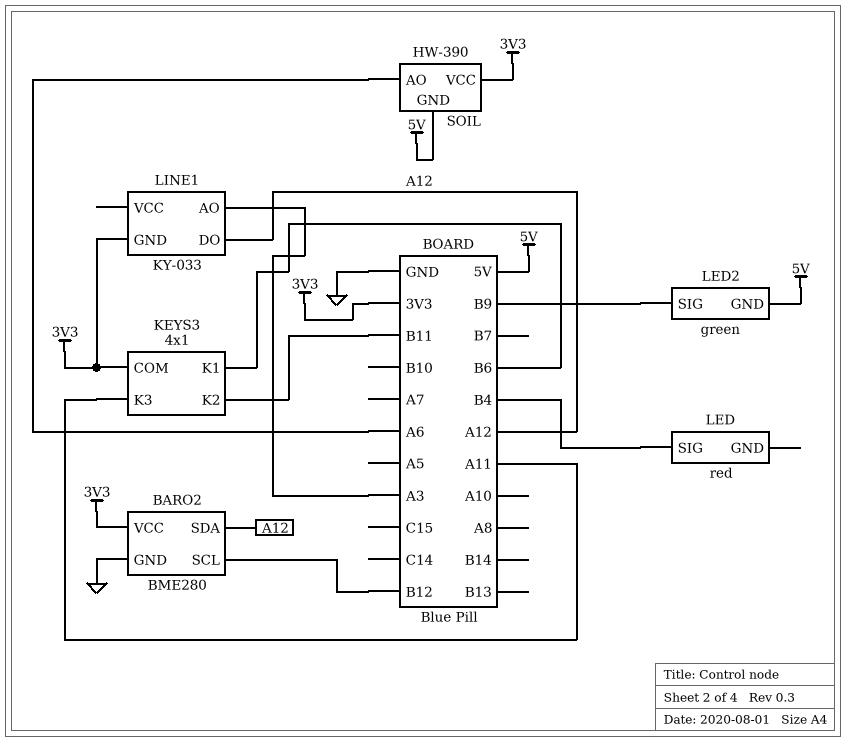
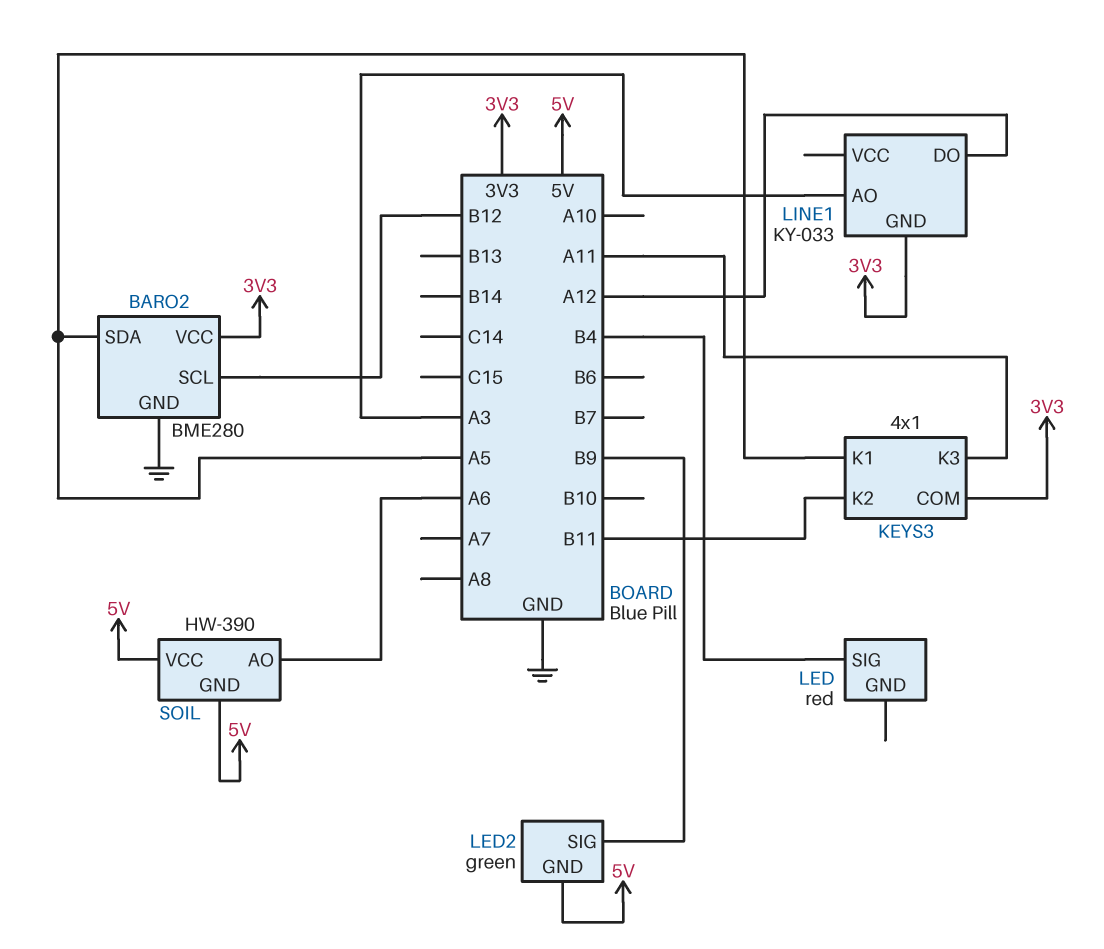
BARO2 pin SDA: A12 -> A5
KEYS3 pin K1: B6 -> A5
SOIL pin VCC: 3V3 -> 5V

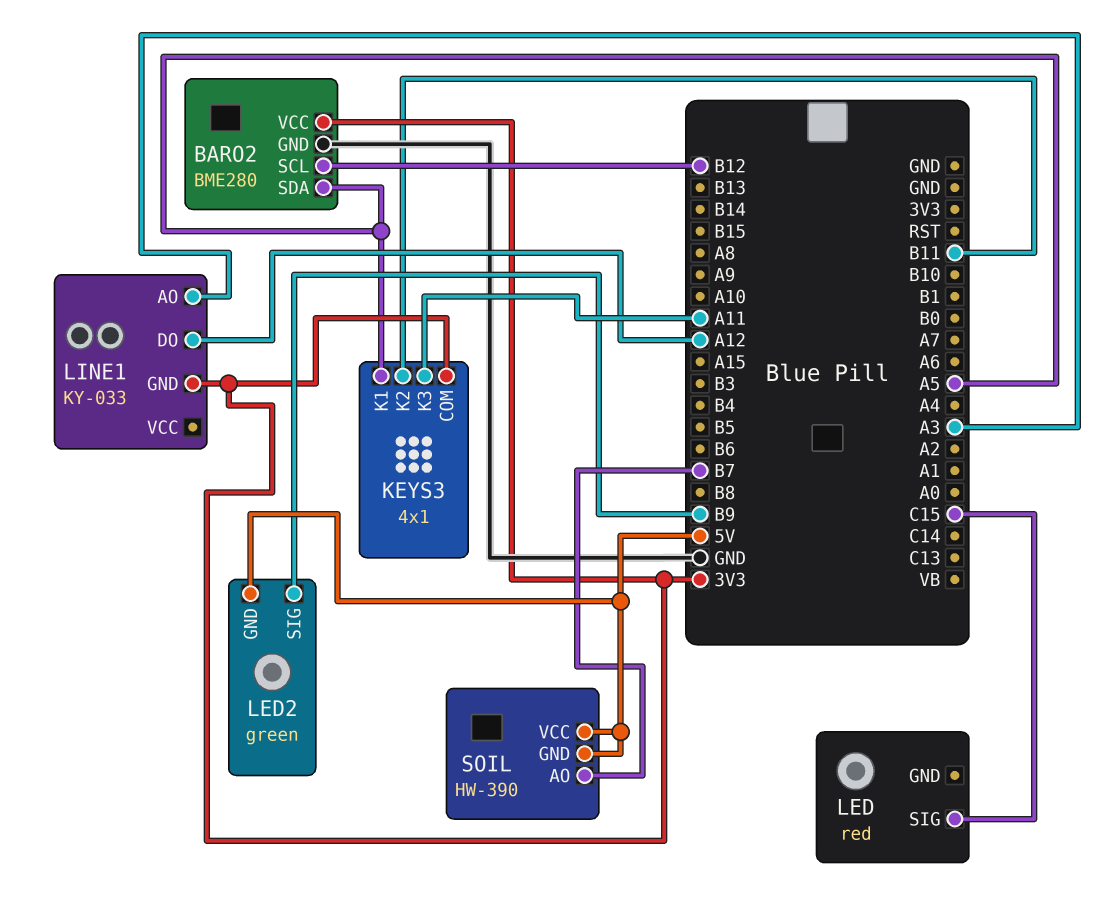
LED pin SIG: B4 -> C15
SOIL pin AO: A6 -> B7

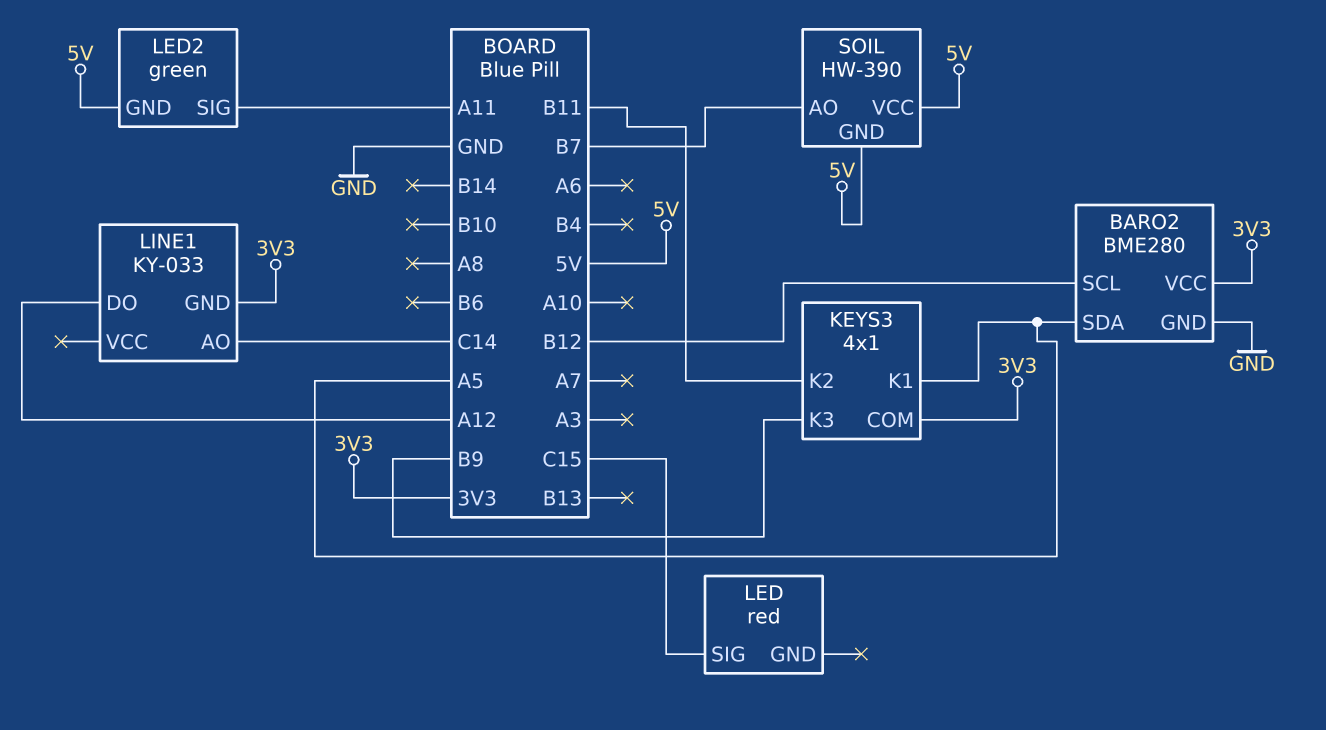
KEYS3 pin K3: A11 -> B9
LED2 pin SIG: B9 -> A11
LINE1 pin AO: A3 -> C14

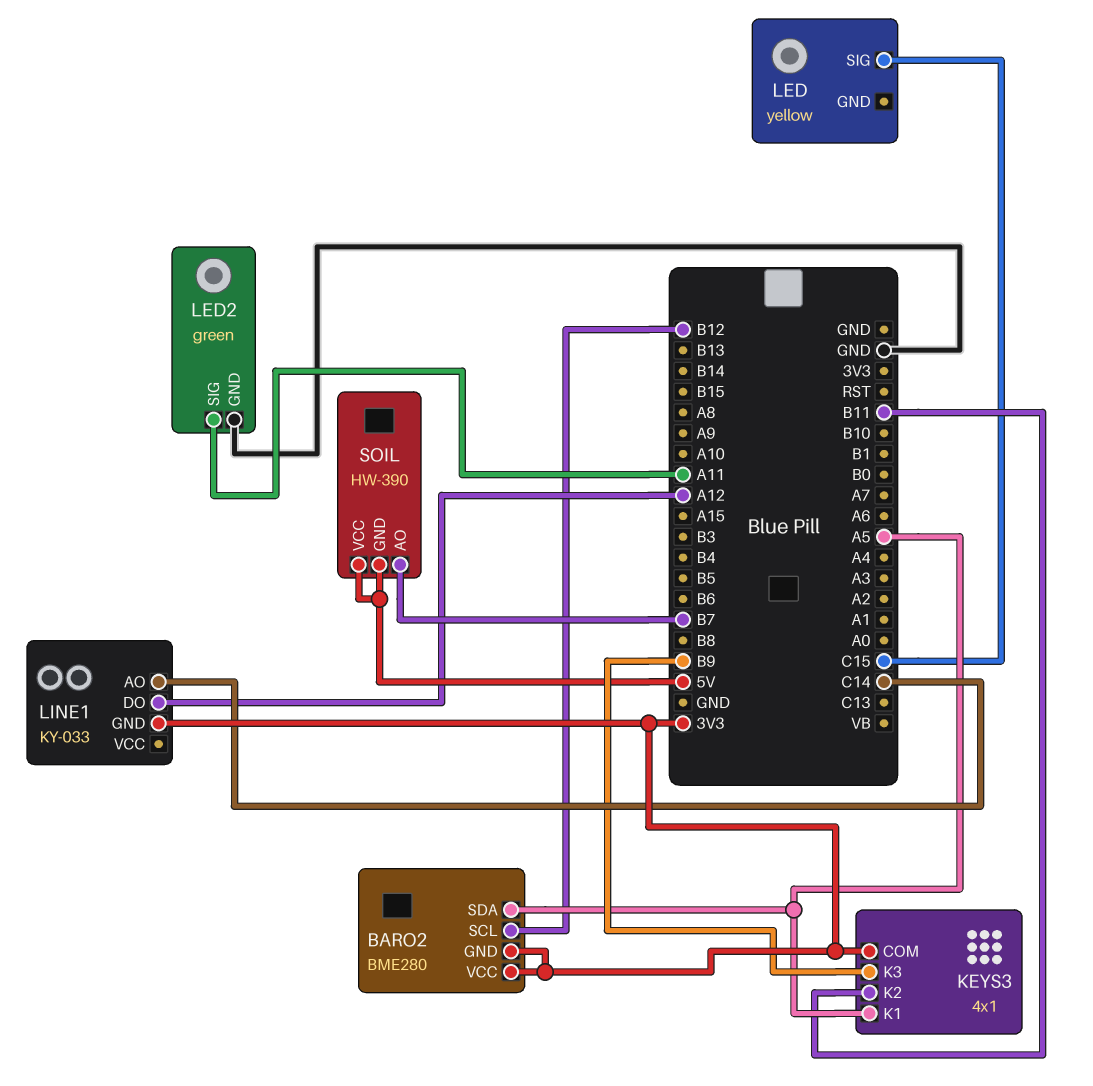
BARO2 pin GND: GND -> 3V3
LED: red -> yellow
LED2 pin GND: 5V -> GND

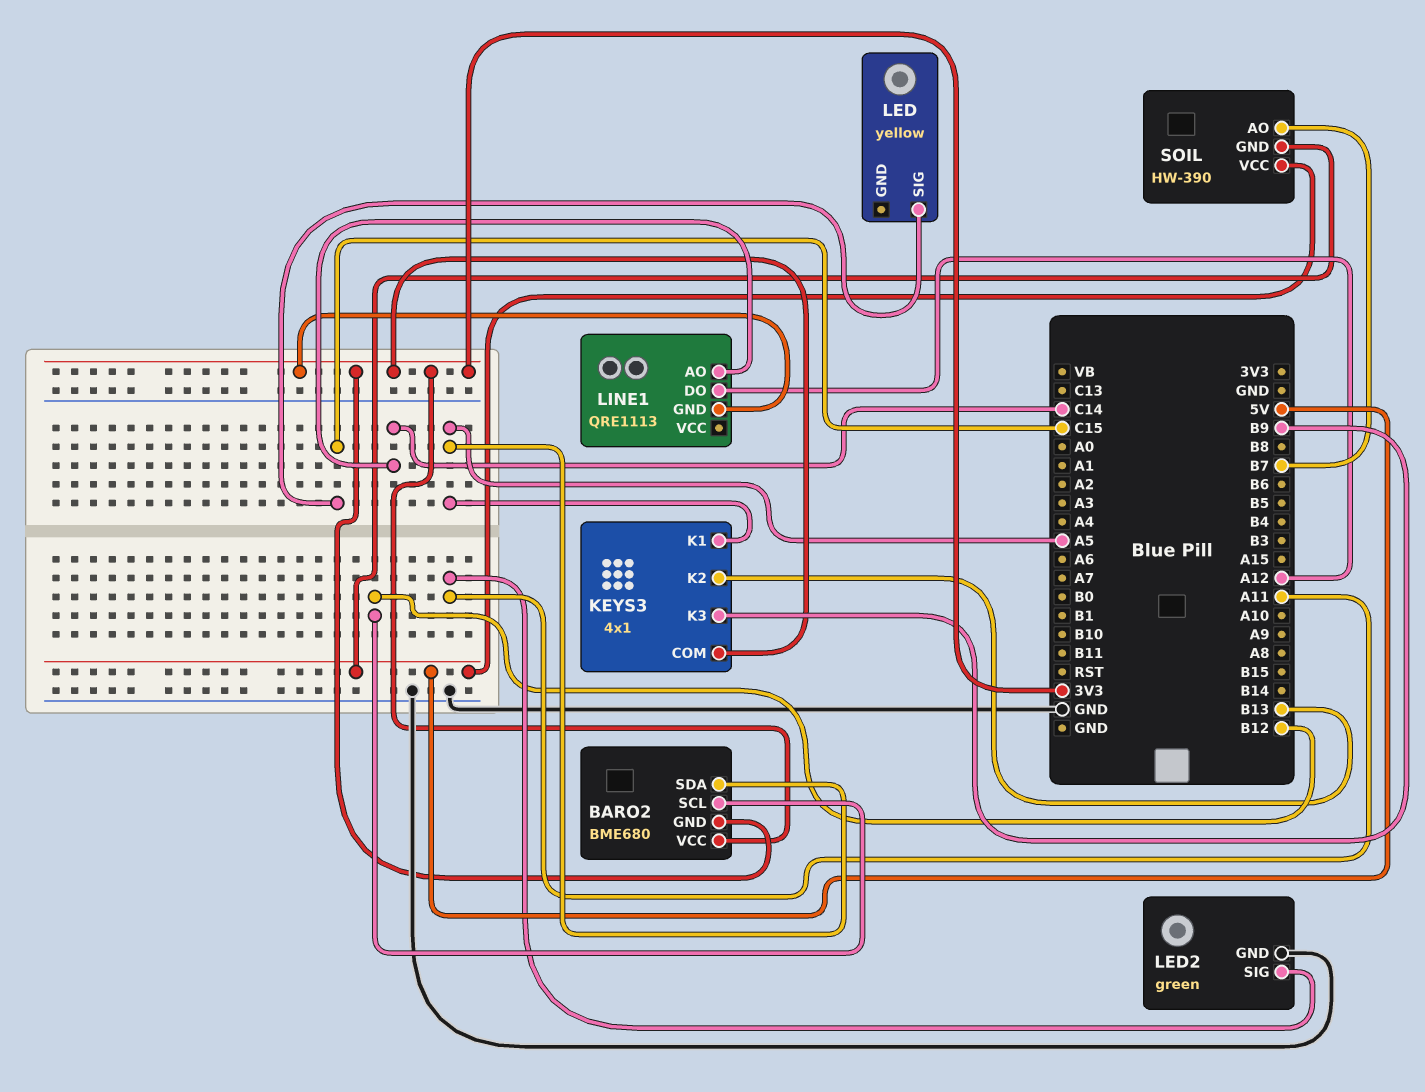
BARO2: BME280 -> BME680
KEYS3 pin K2: B11 -> B13
LINE1: KY-033 -> QRE1113

